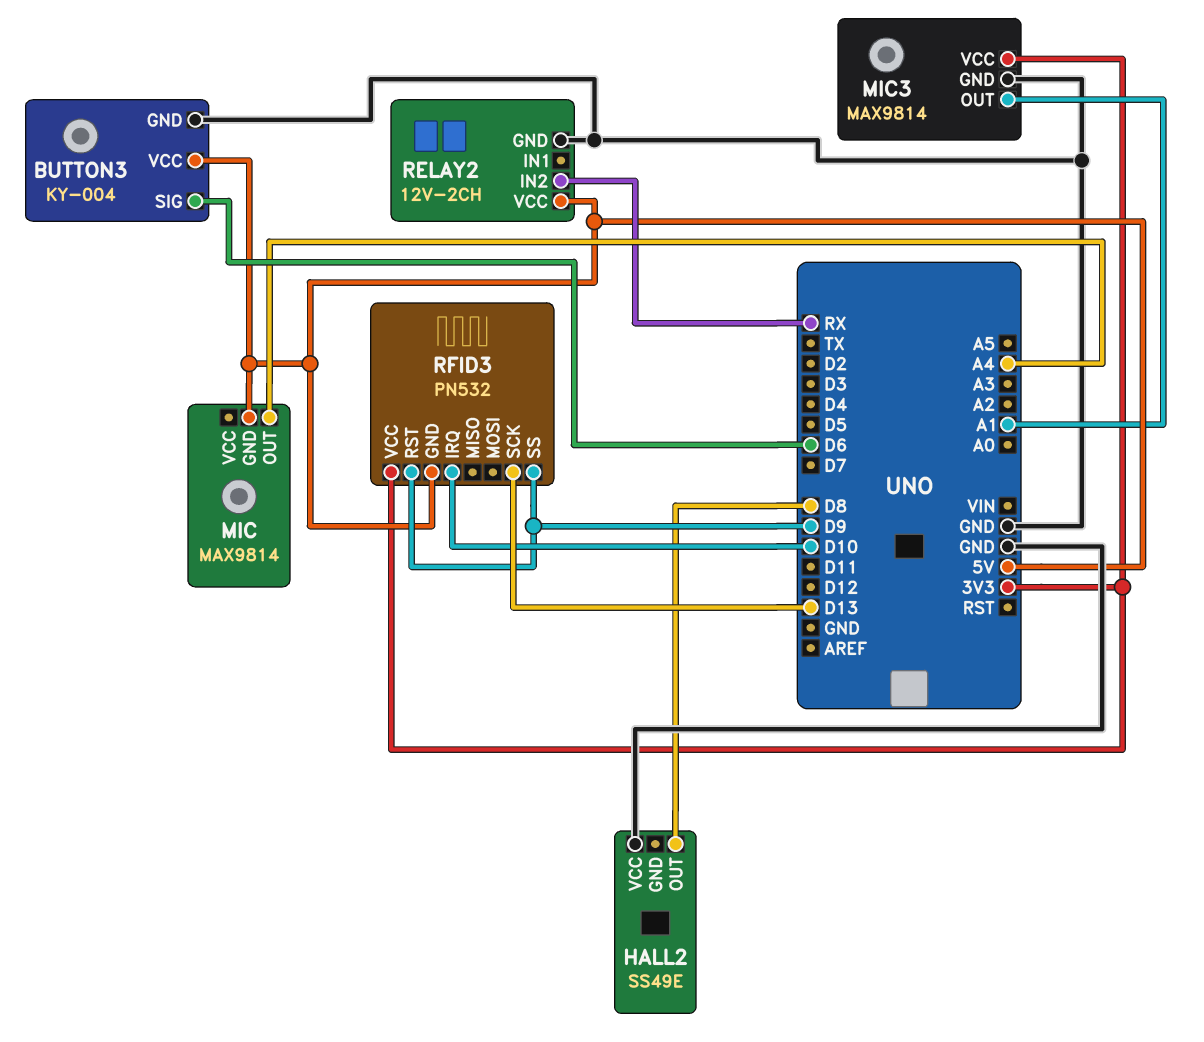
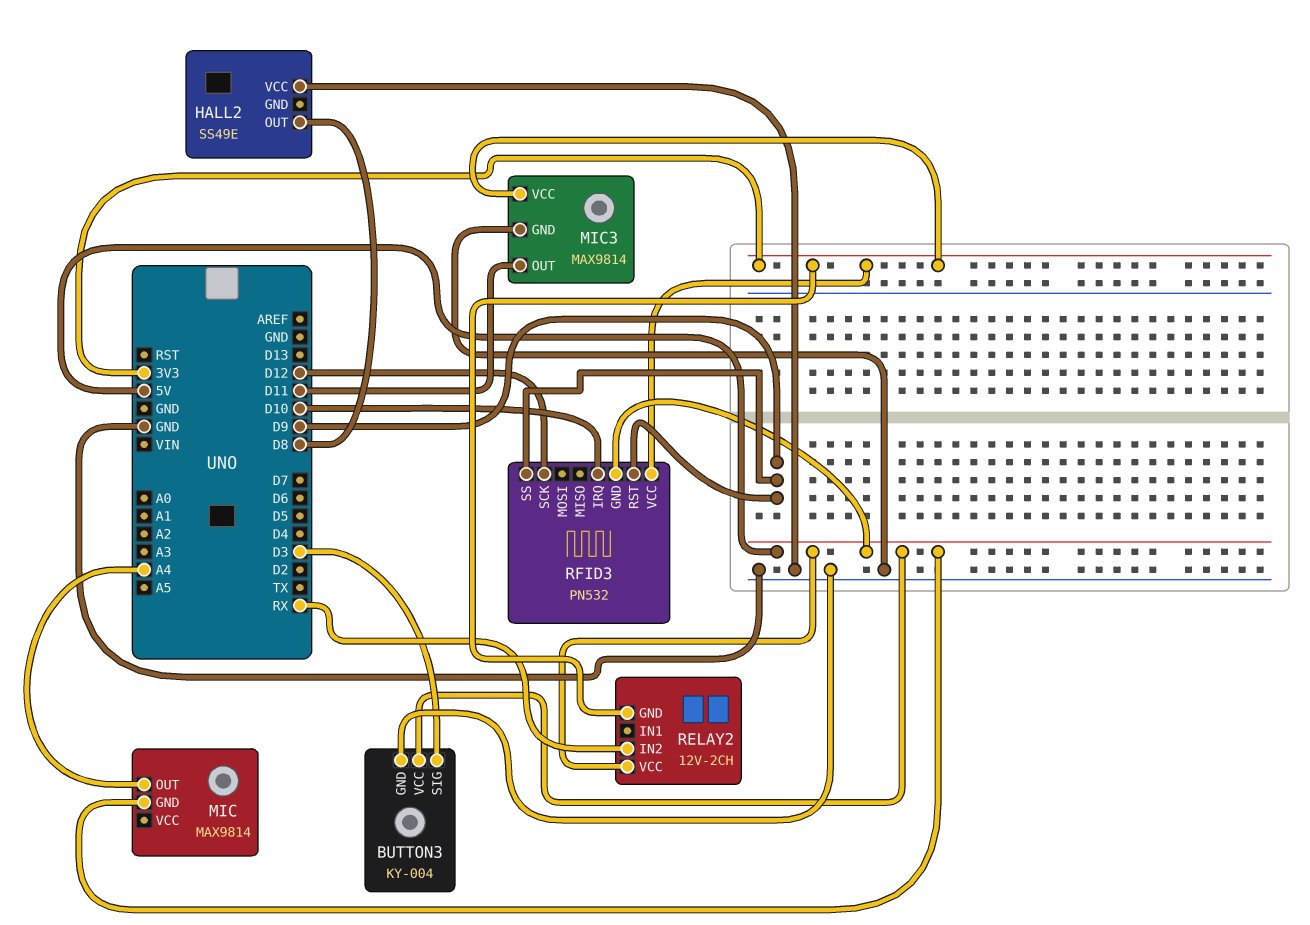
BUTTON3 pin SIG: D6 -> D3
MIC3 pin OUT: A1 -> D11
RELAY2 pin GND: GND -> 3V3
RFID3 pin SCK: D13 -> D12

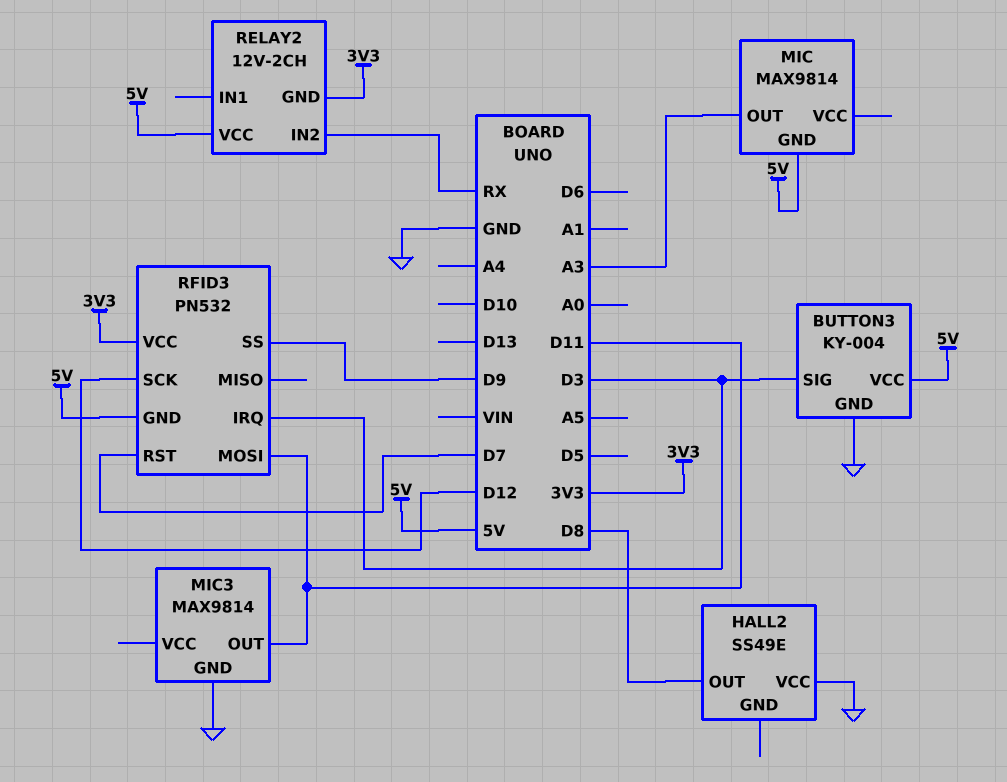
MIC pin OUT: A4 -> A3
MIC3 pin VCC: 3V3 -> none
RFID3 pin IRQ: D10 -> D3
RFID3 pin MOSI: none -> D11
RFID3 pin RST: D9 -> D7

